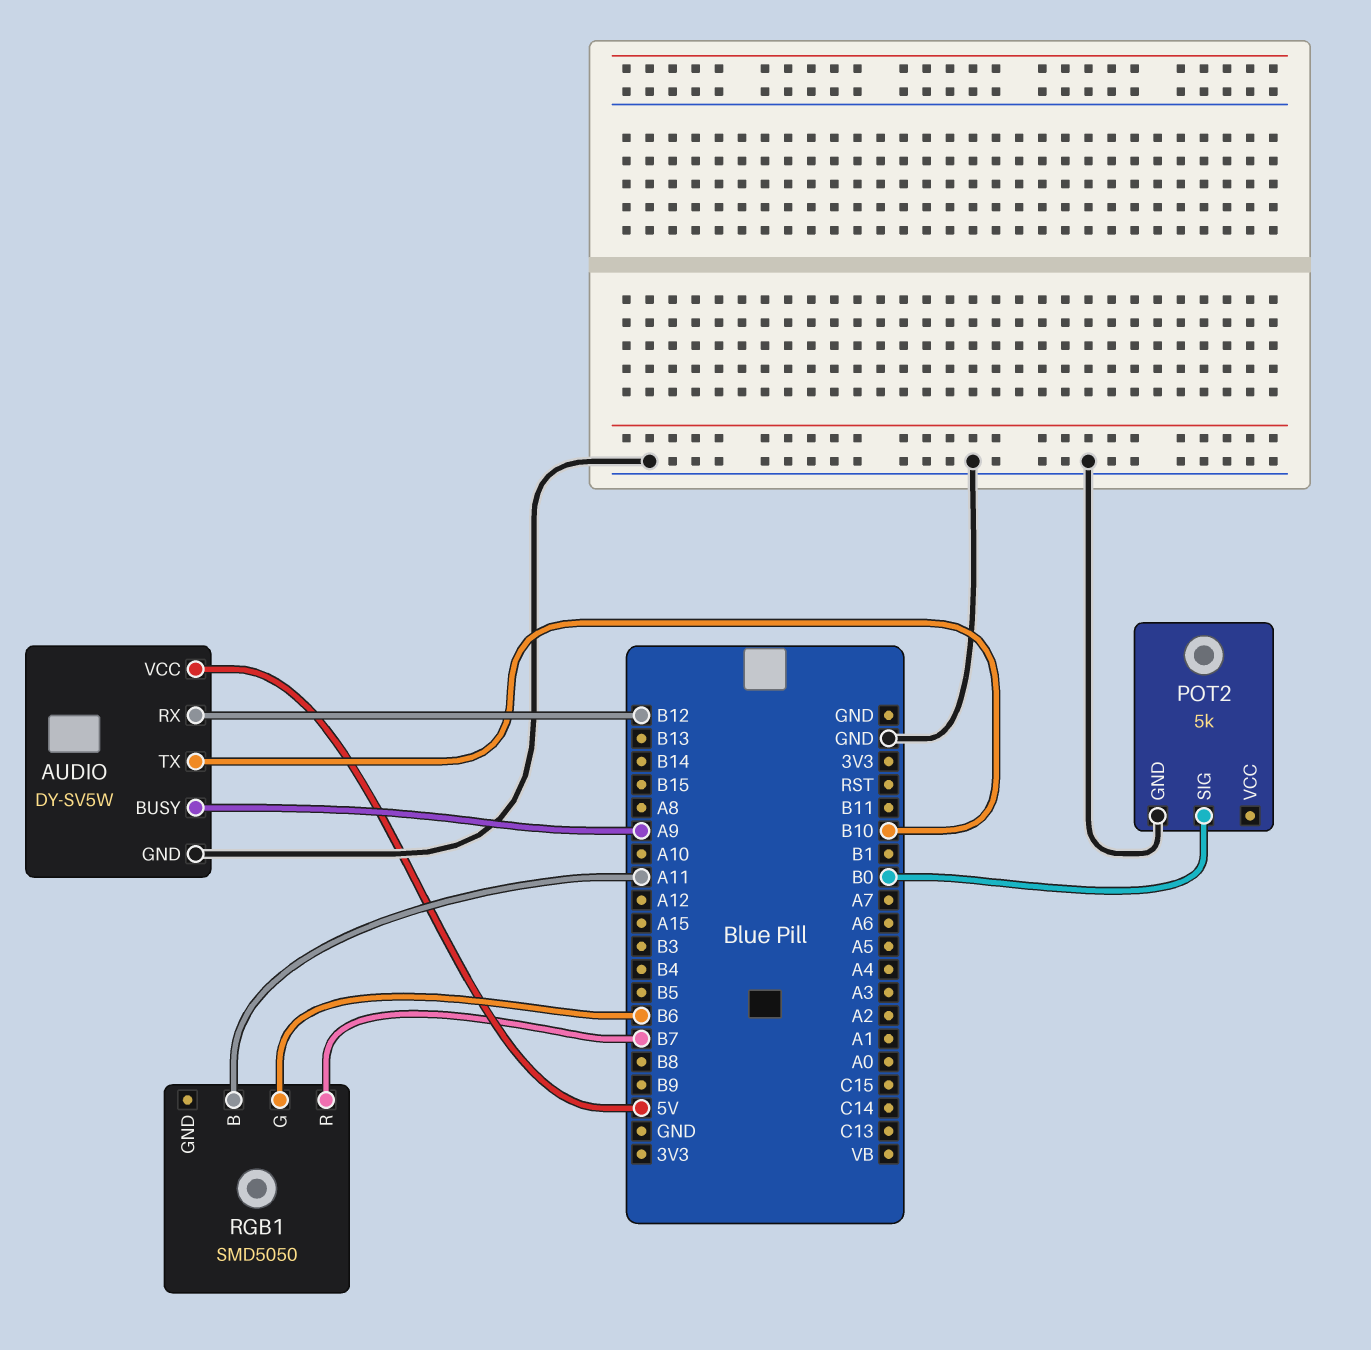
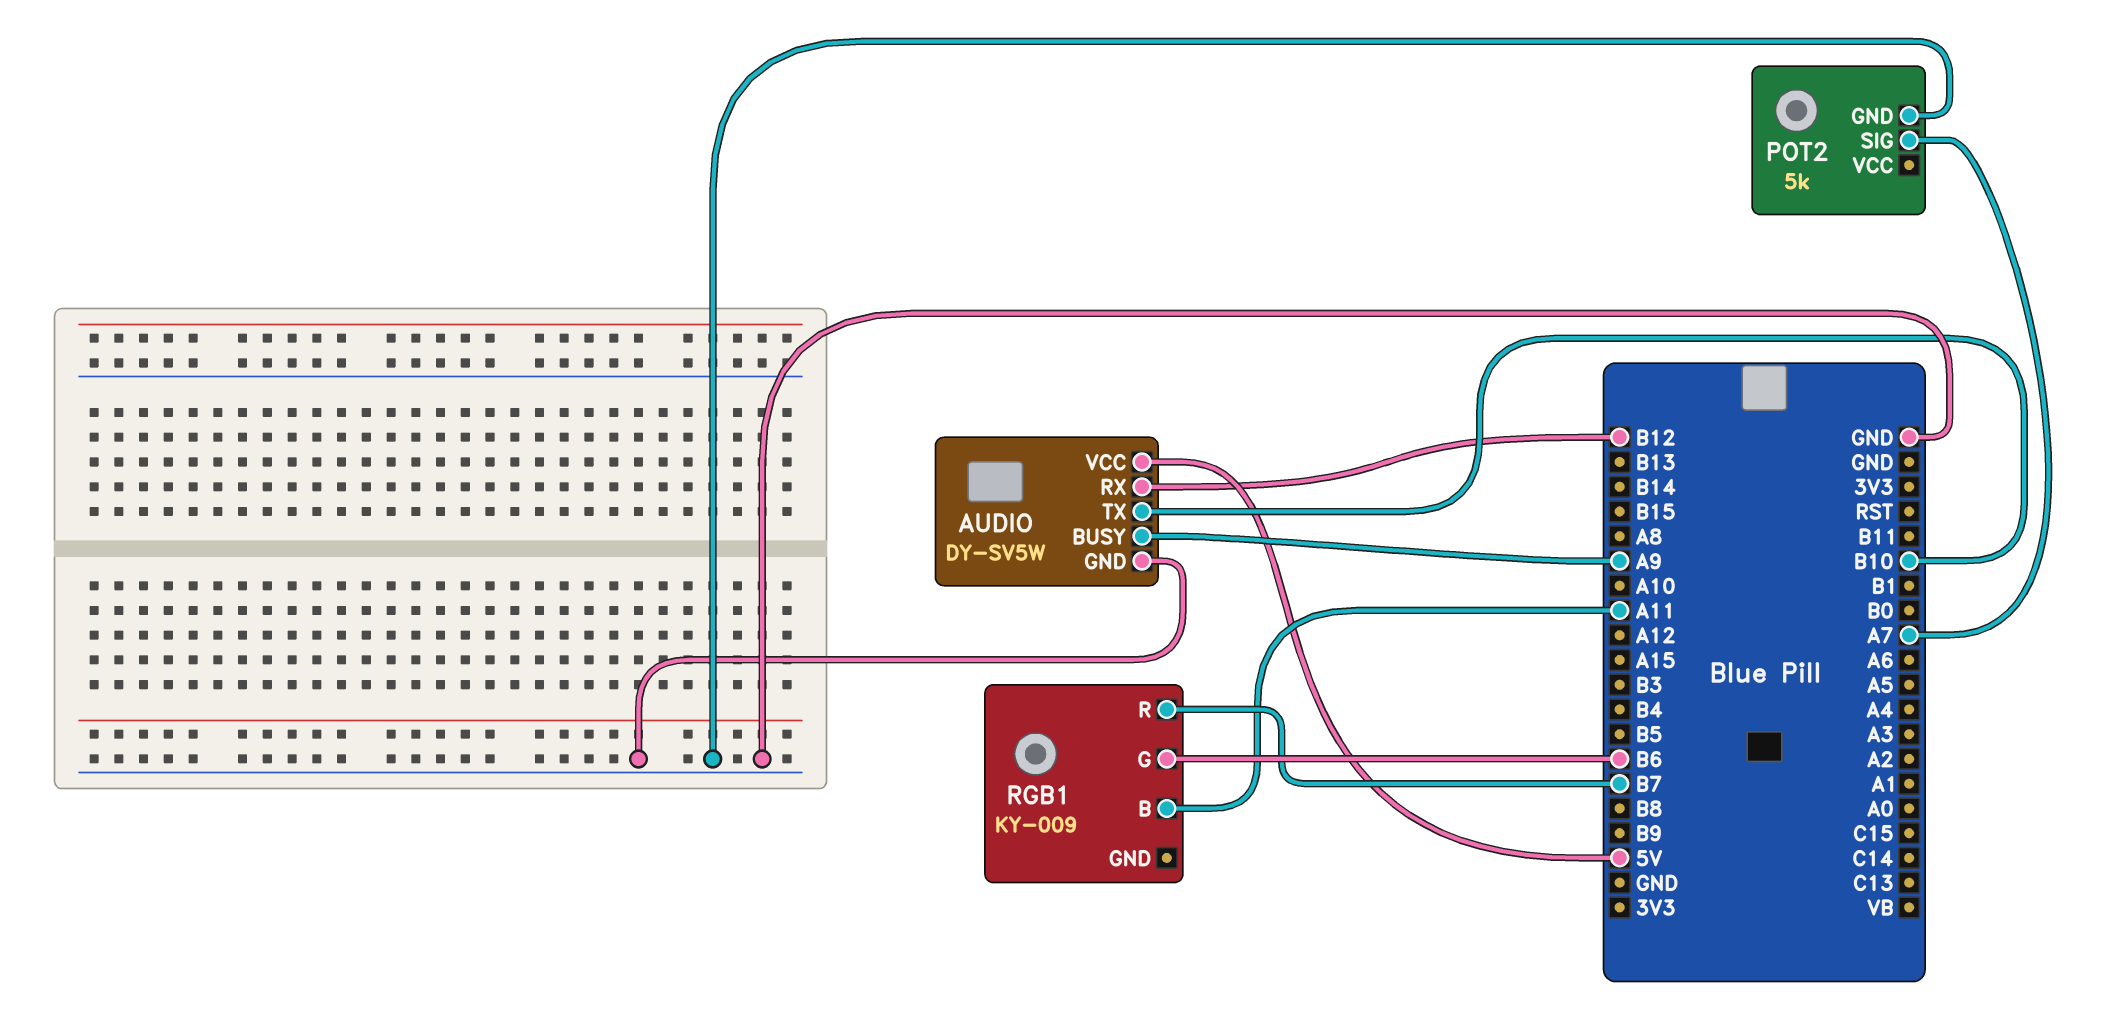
POT2 pin SIG: B0 -> A7
RGB1: SMD5050 -> KY-009

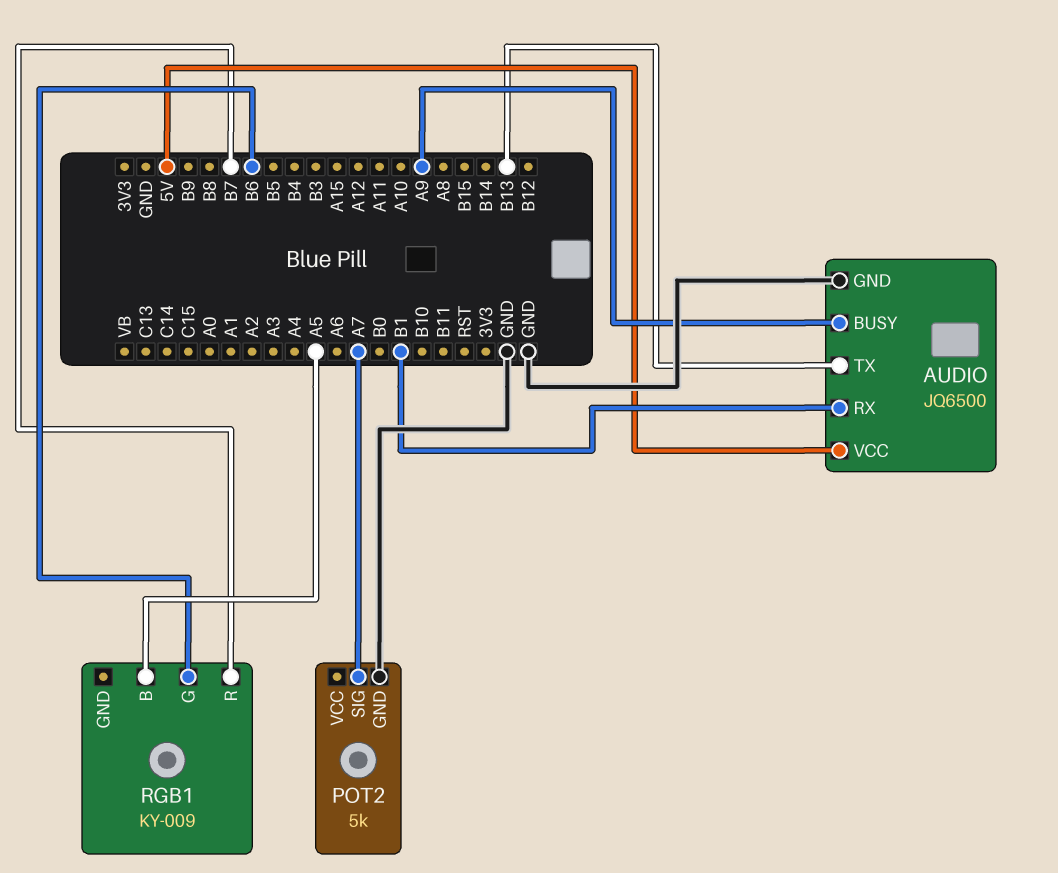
AUDIO: DY-SV5W -> JQ6500
AUDIO pin RX: B12 -> B1
AUDIO pin TX: B10 -> B13
RGB1 pin B: A11 -> A5

